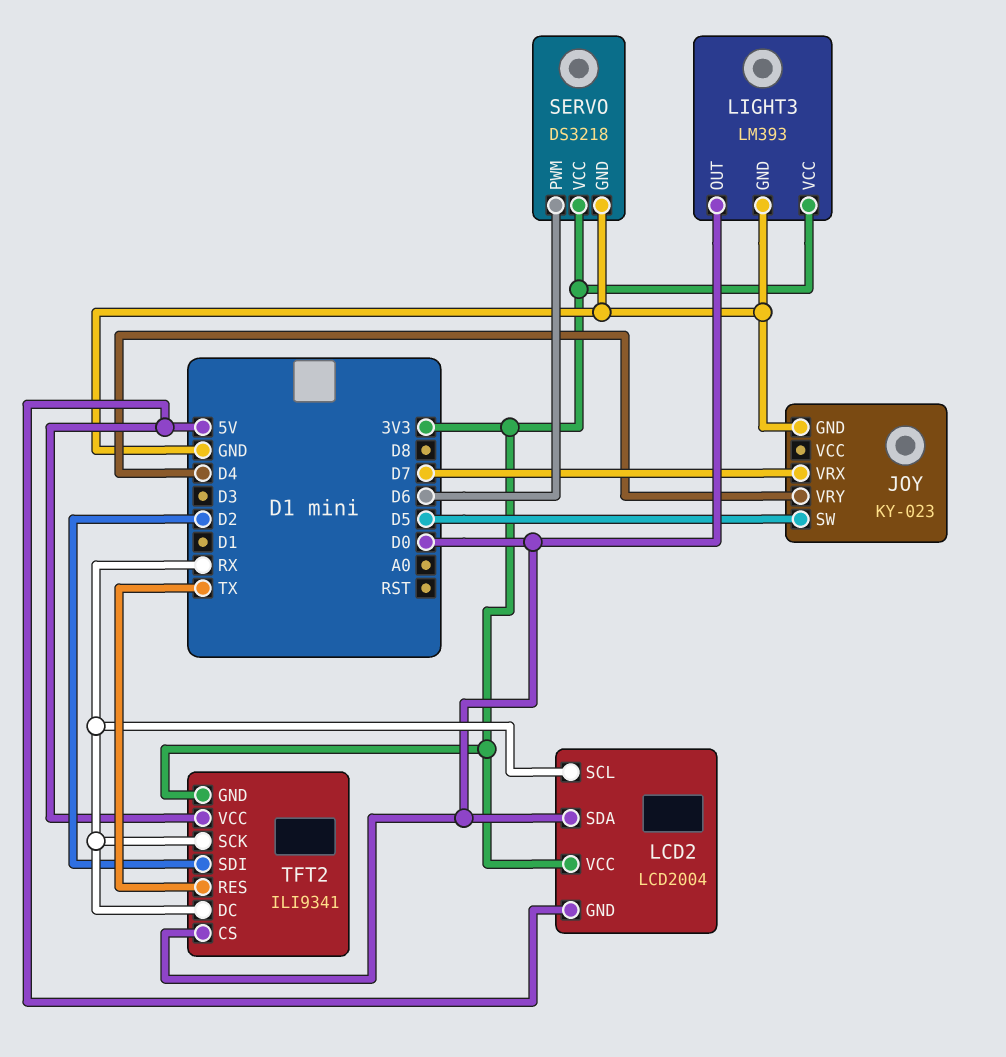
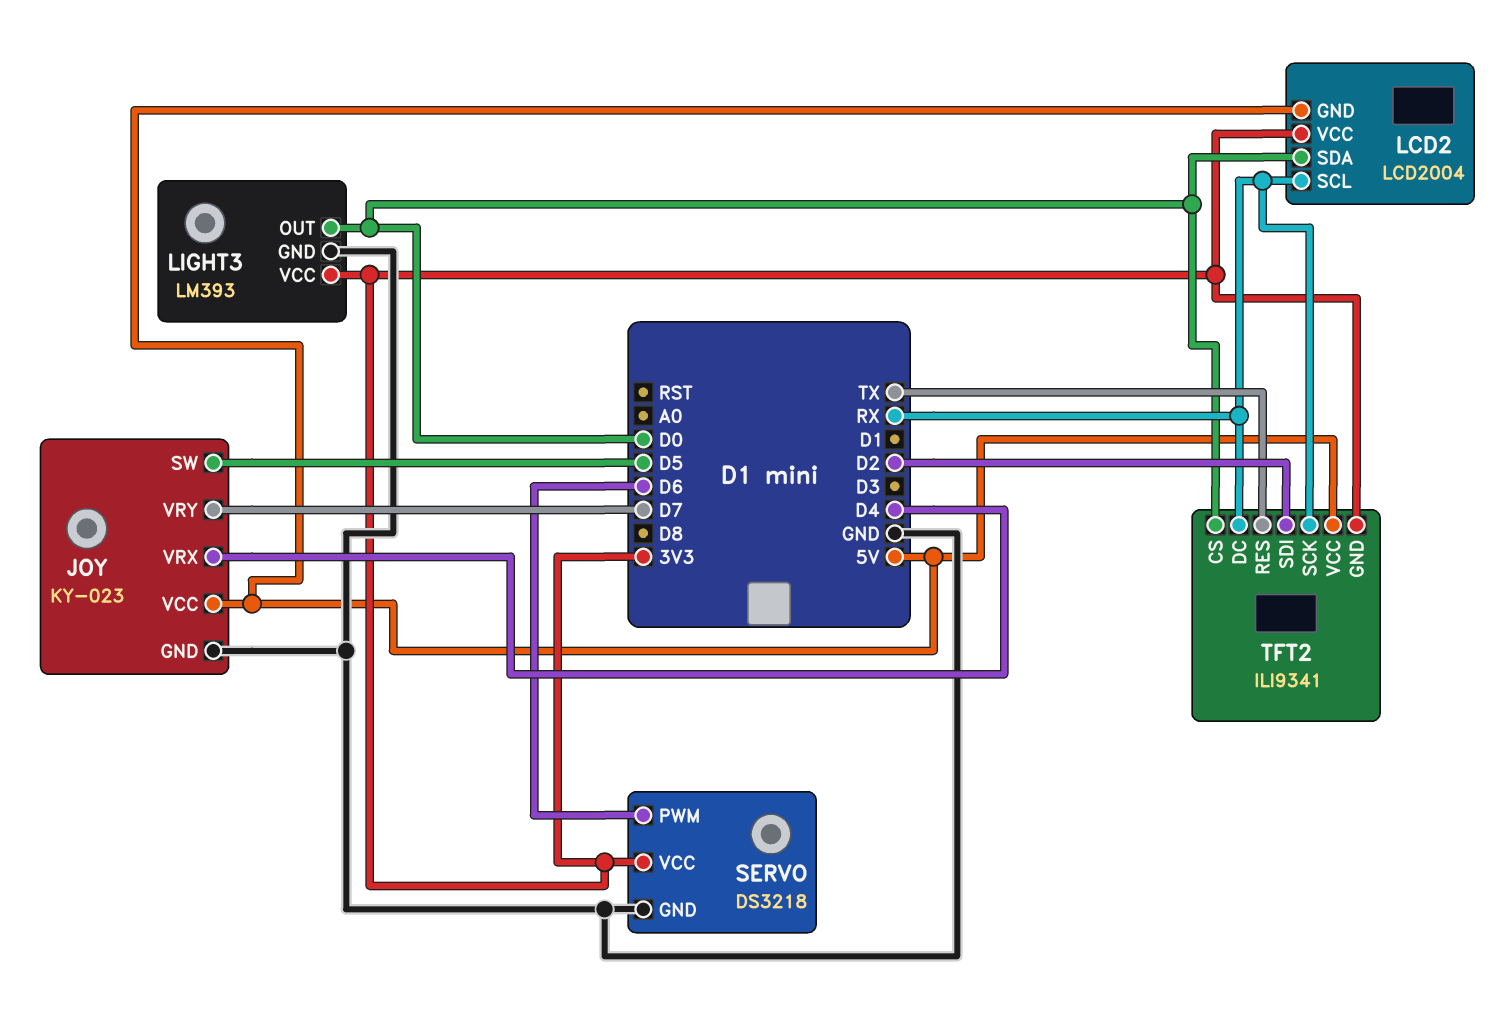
JOY pin VCC: none -> 5V
JOY pin VRX: D7 -> D4
JOY pin VRY: D4 -> D7

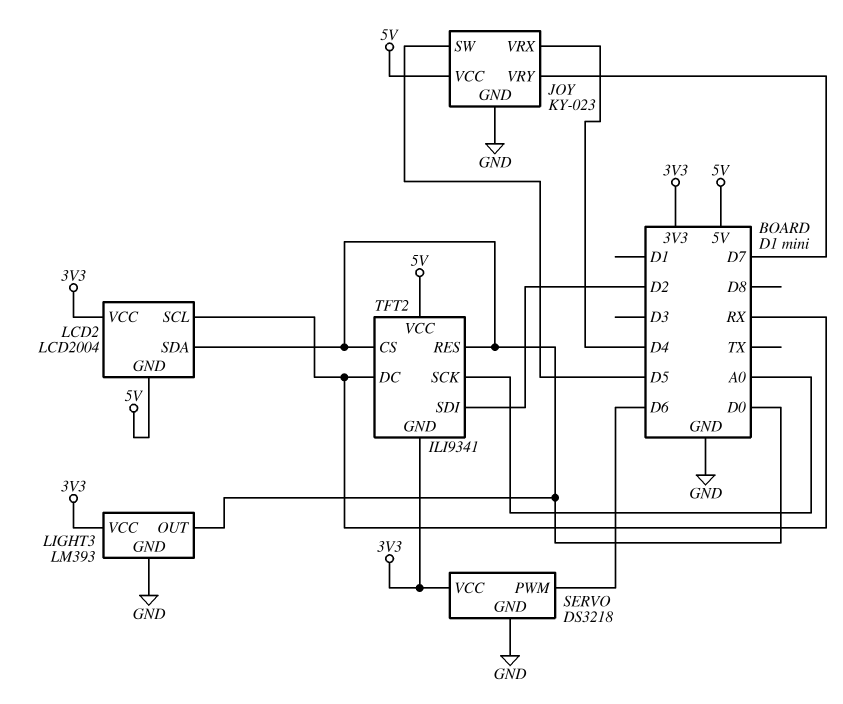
TFT2 pin RES: TX -> D0
TFT2 pin SCK: RX -> A0

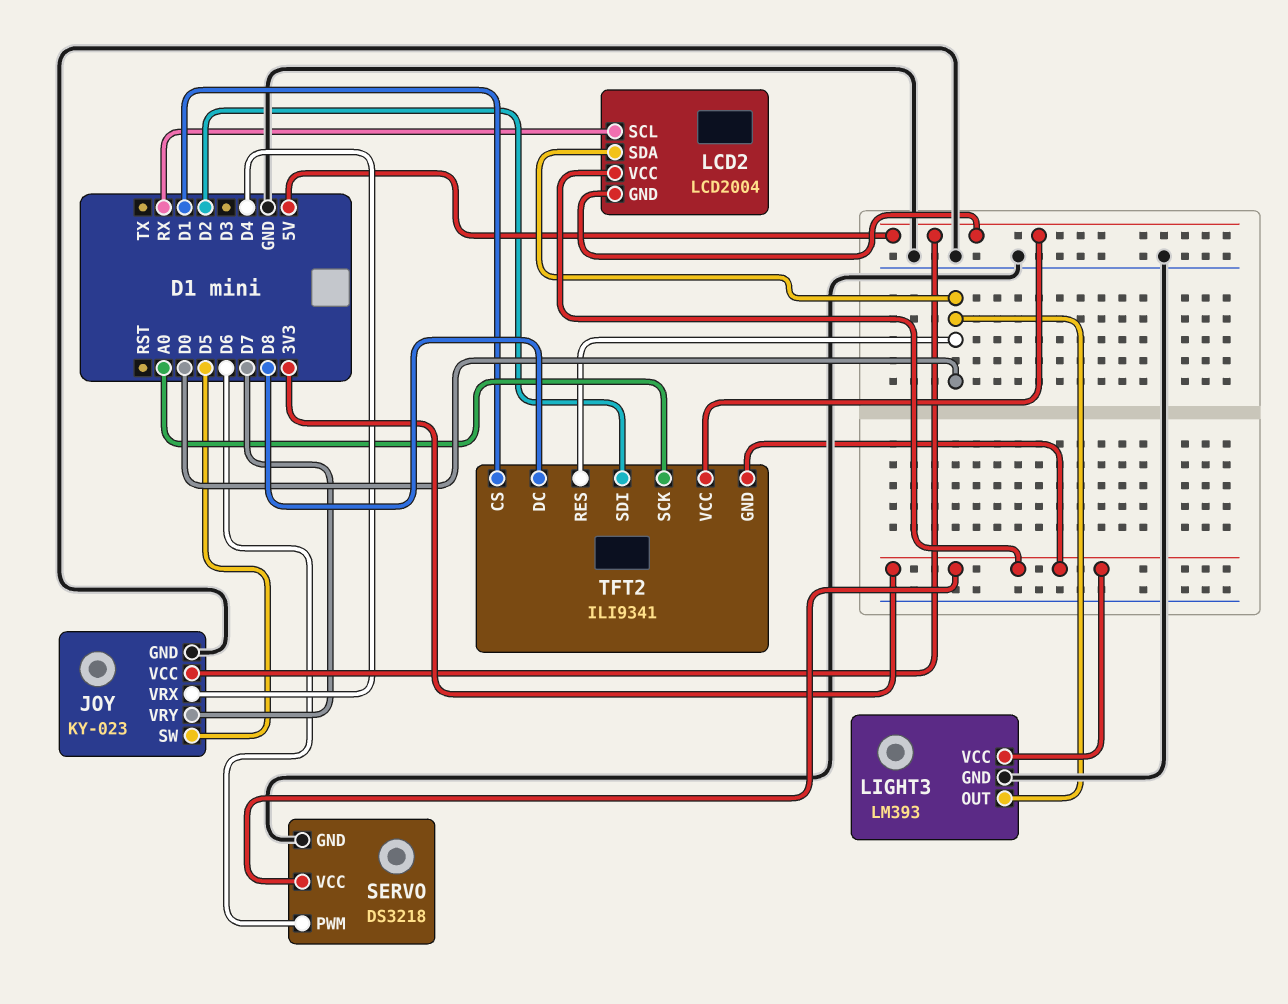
TFT2 pin CS: D0 -> D1
TFT2 pin DC: RX -> D8

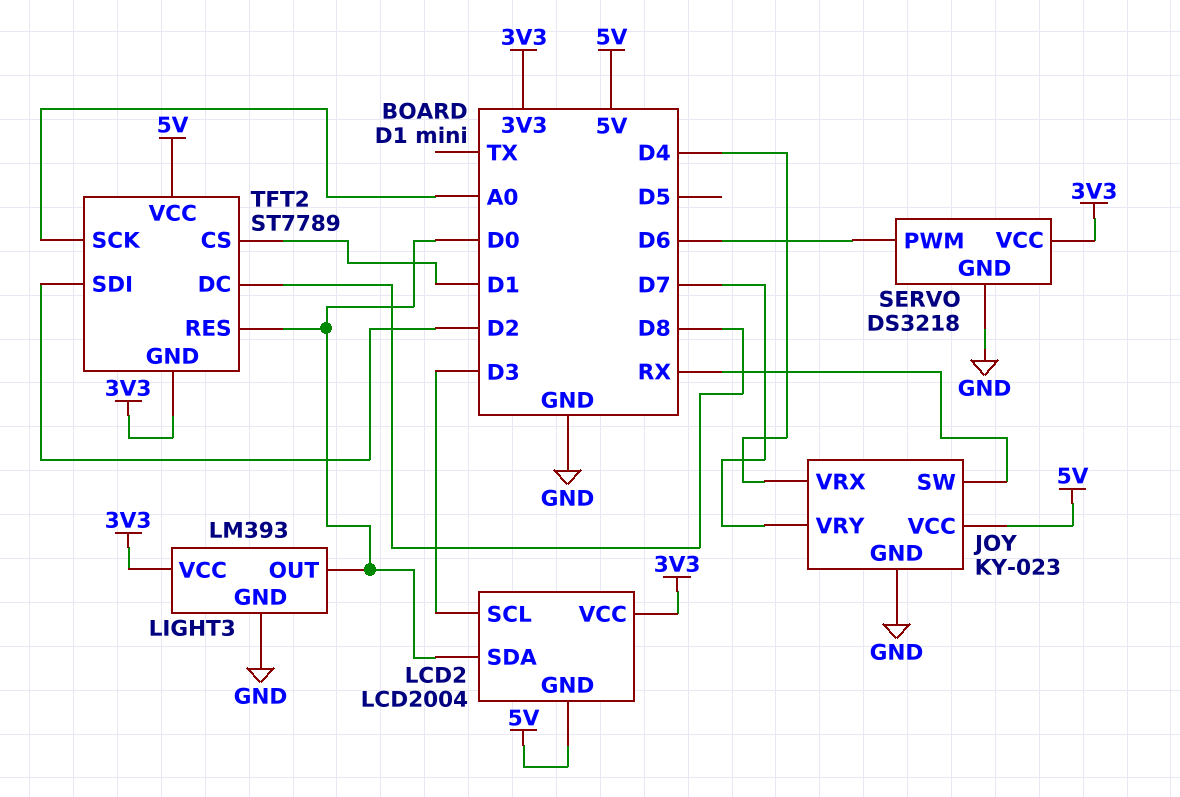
JOY pin SW: D5 -> RX
LCD2 pin SCL: RX -> D3
TFT2: ILI9341 -> ST7789

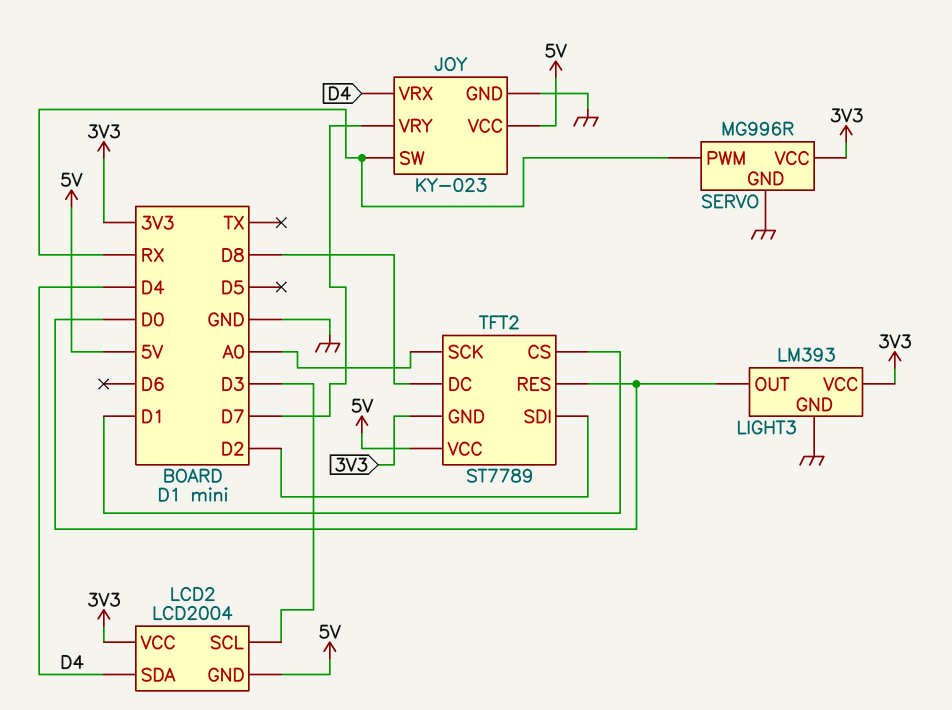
LCD2 pin SDA: D0 -> D4
SERVO: DS3218 -> MG996R
SERVO pin PWM: D6 -> RX

